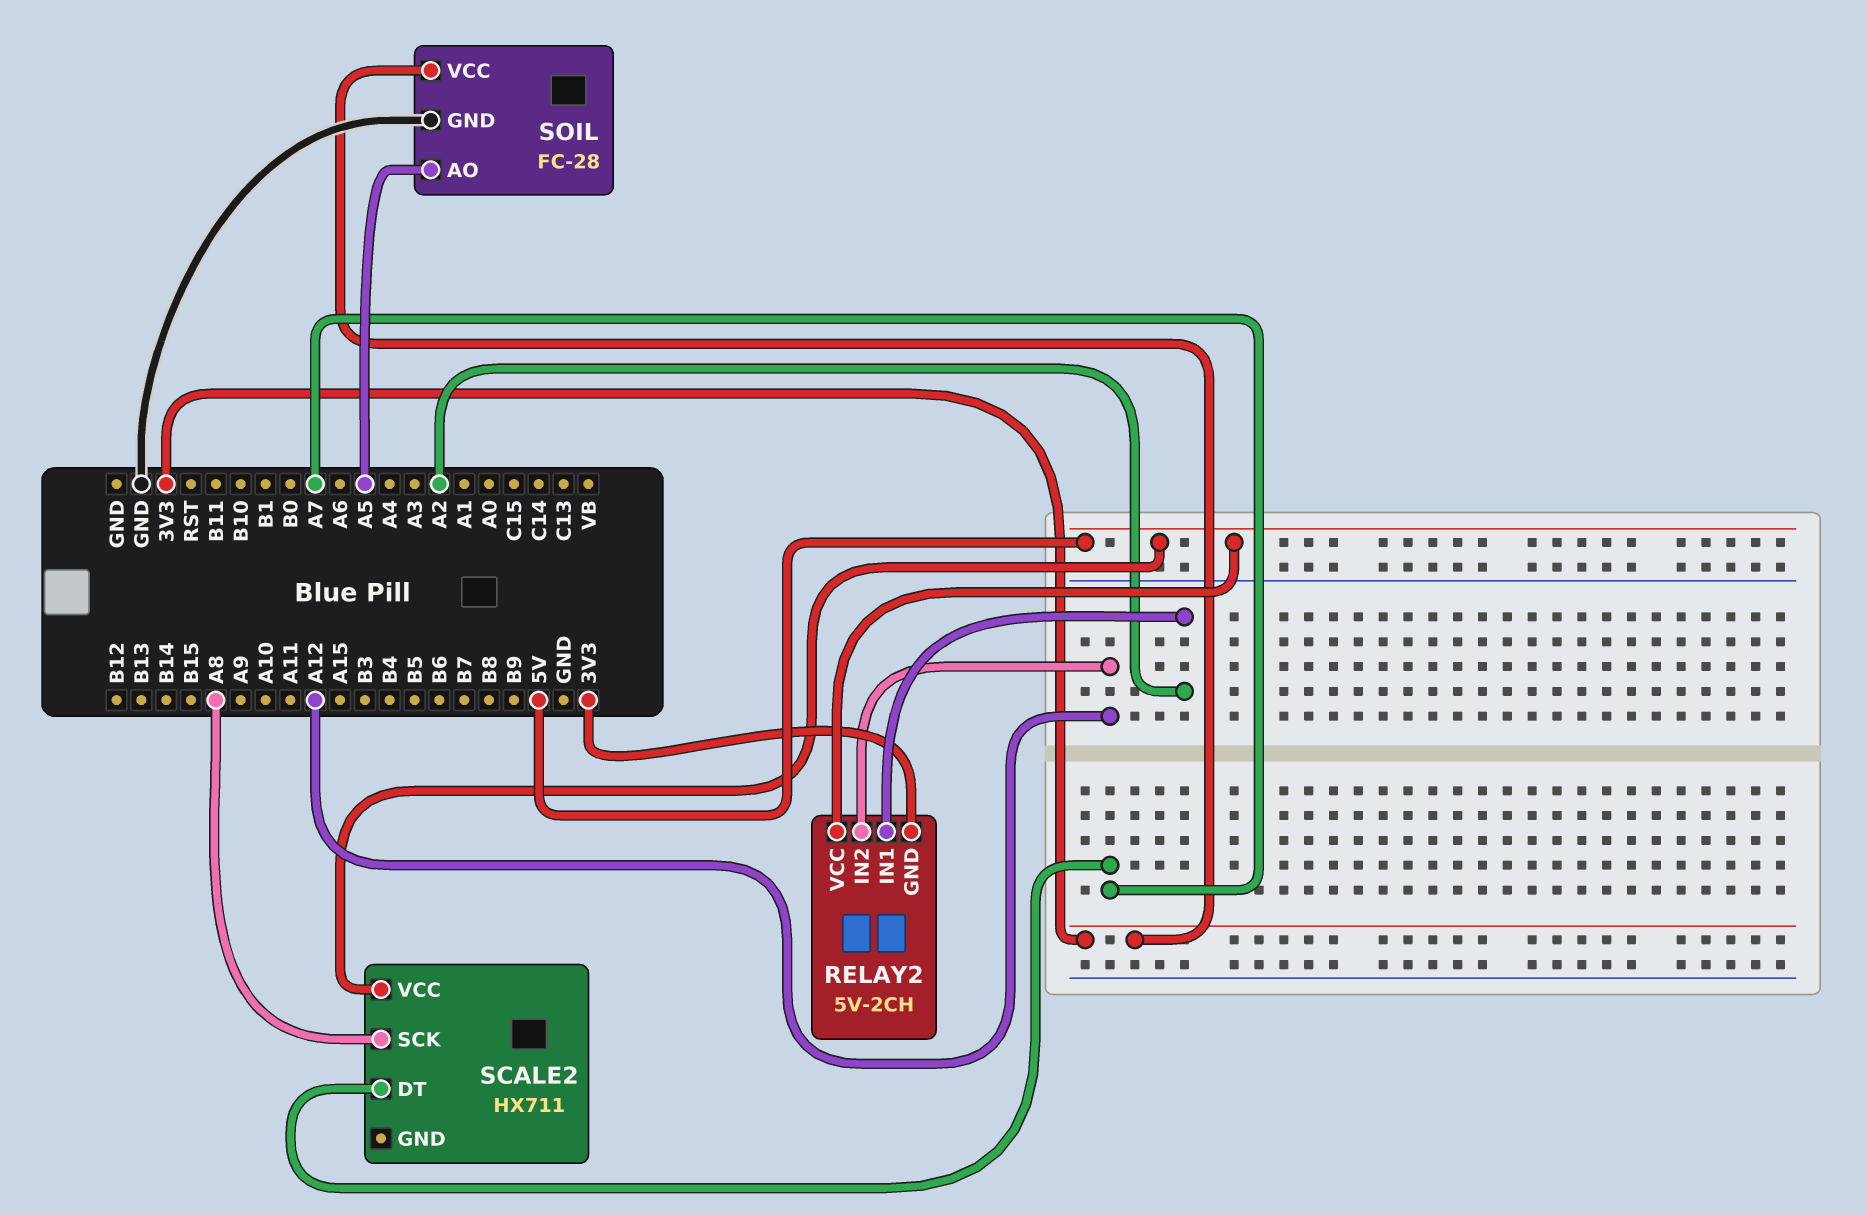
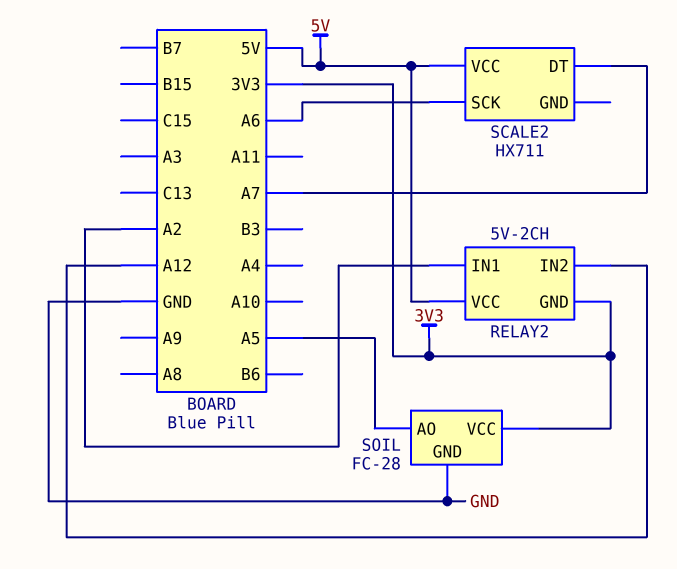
SCALE2 pin SCK: A8 -> A6

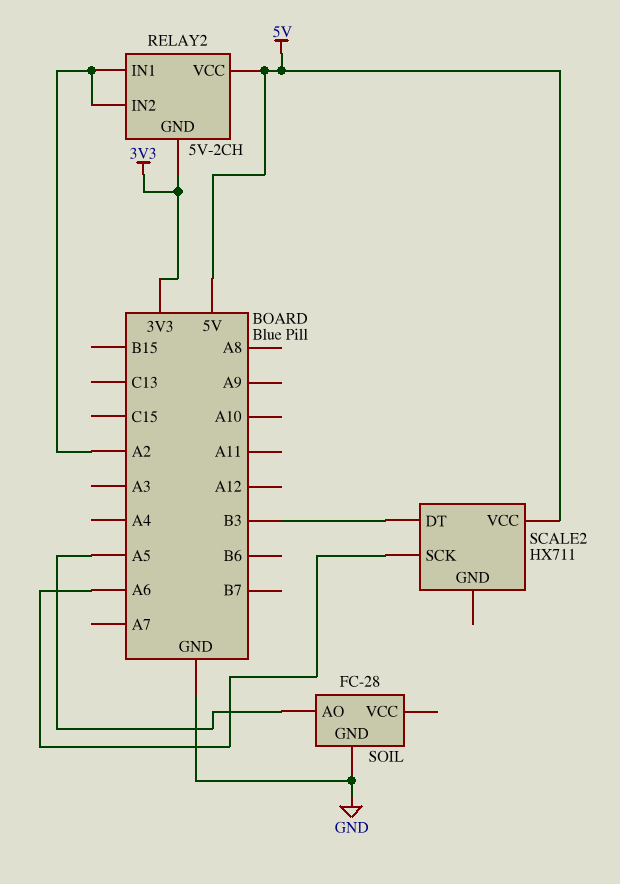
RELAY2 pin IN2: A12 -> A2
SCALE2 pin DT: A7 -> B3
SOIL pin VCC: 3V3 -> none

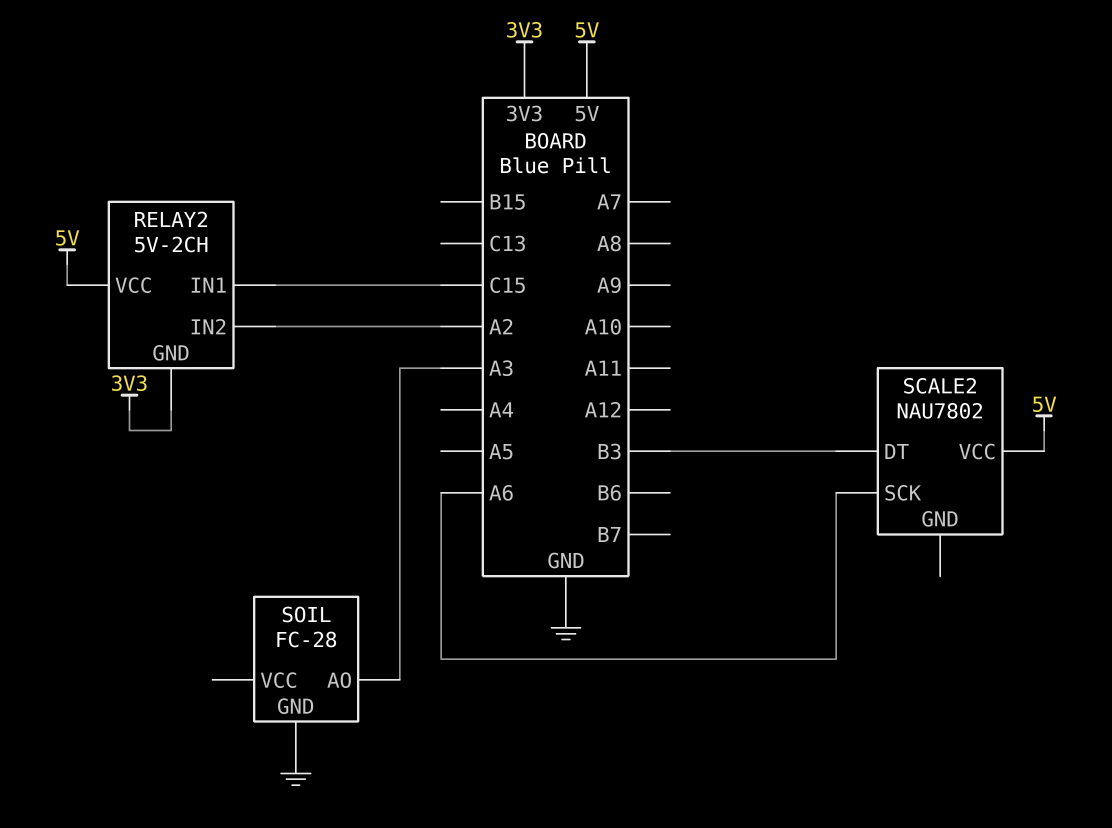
RELAY2 pin IN1: A2 -> C15
SCALE2: HX711 -> NAU7802
SOIL pin AO: A5 -> A3

